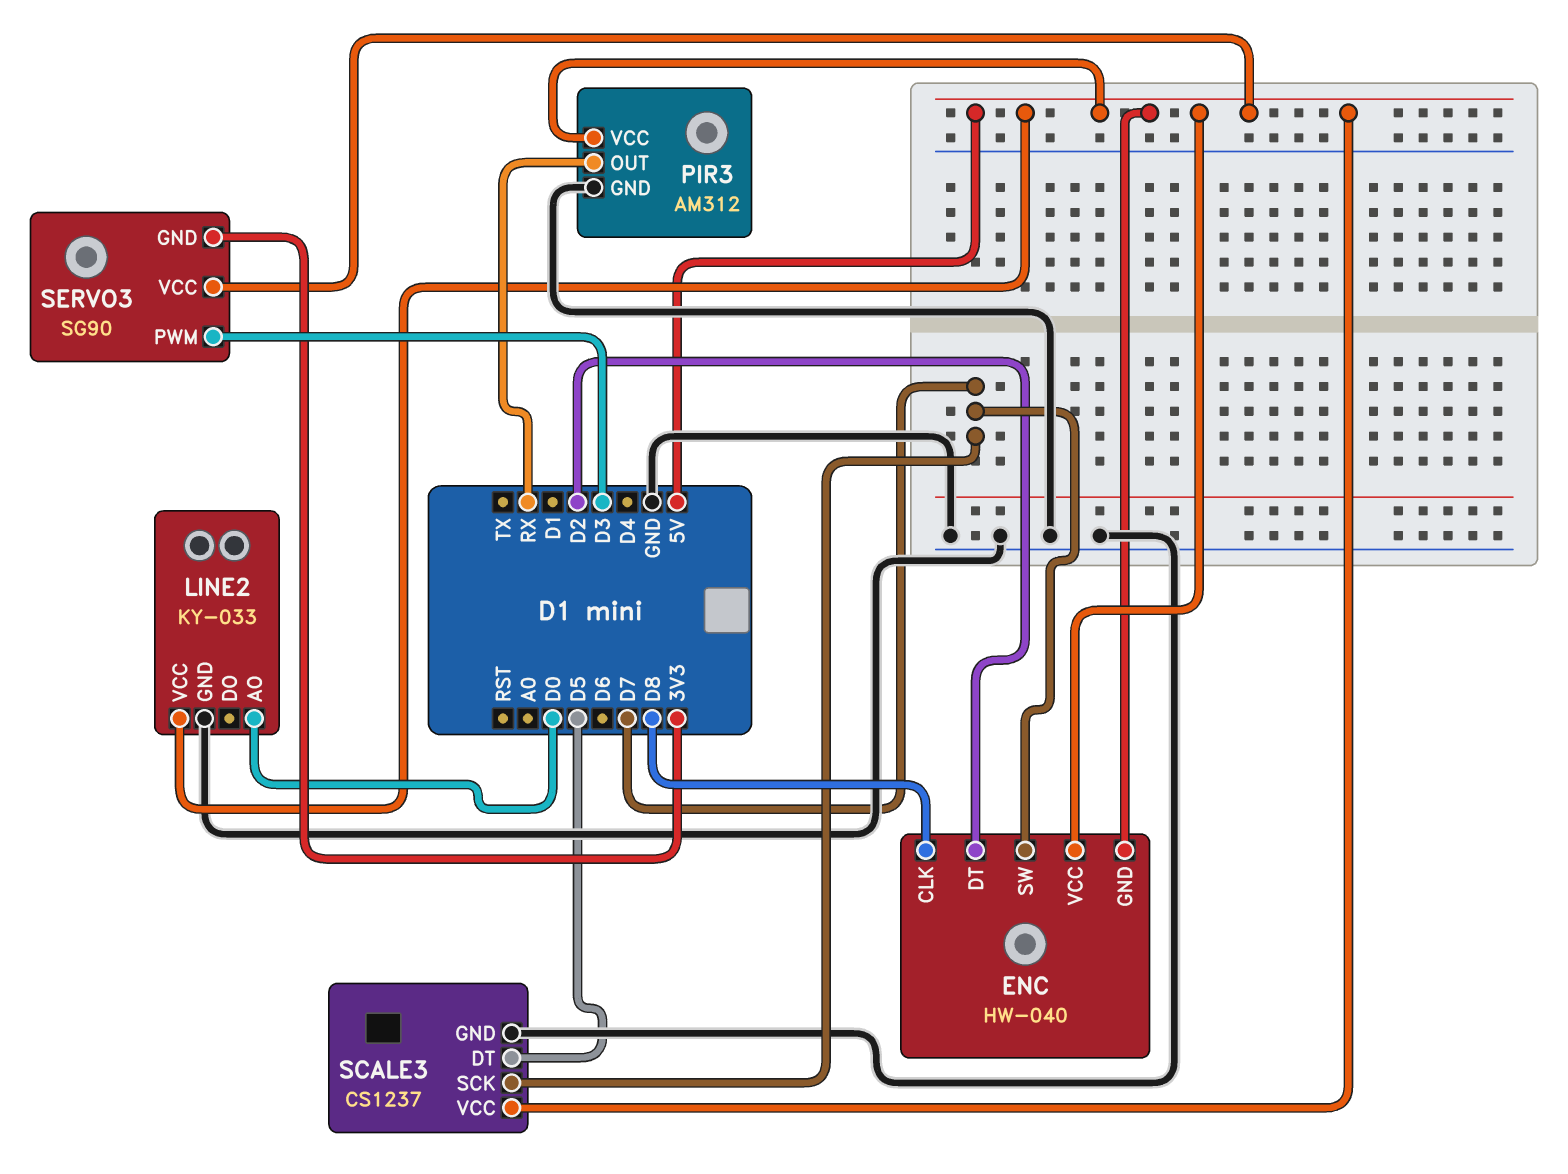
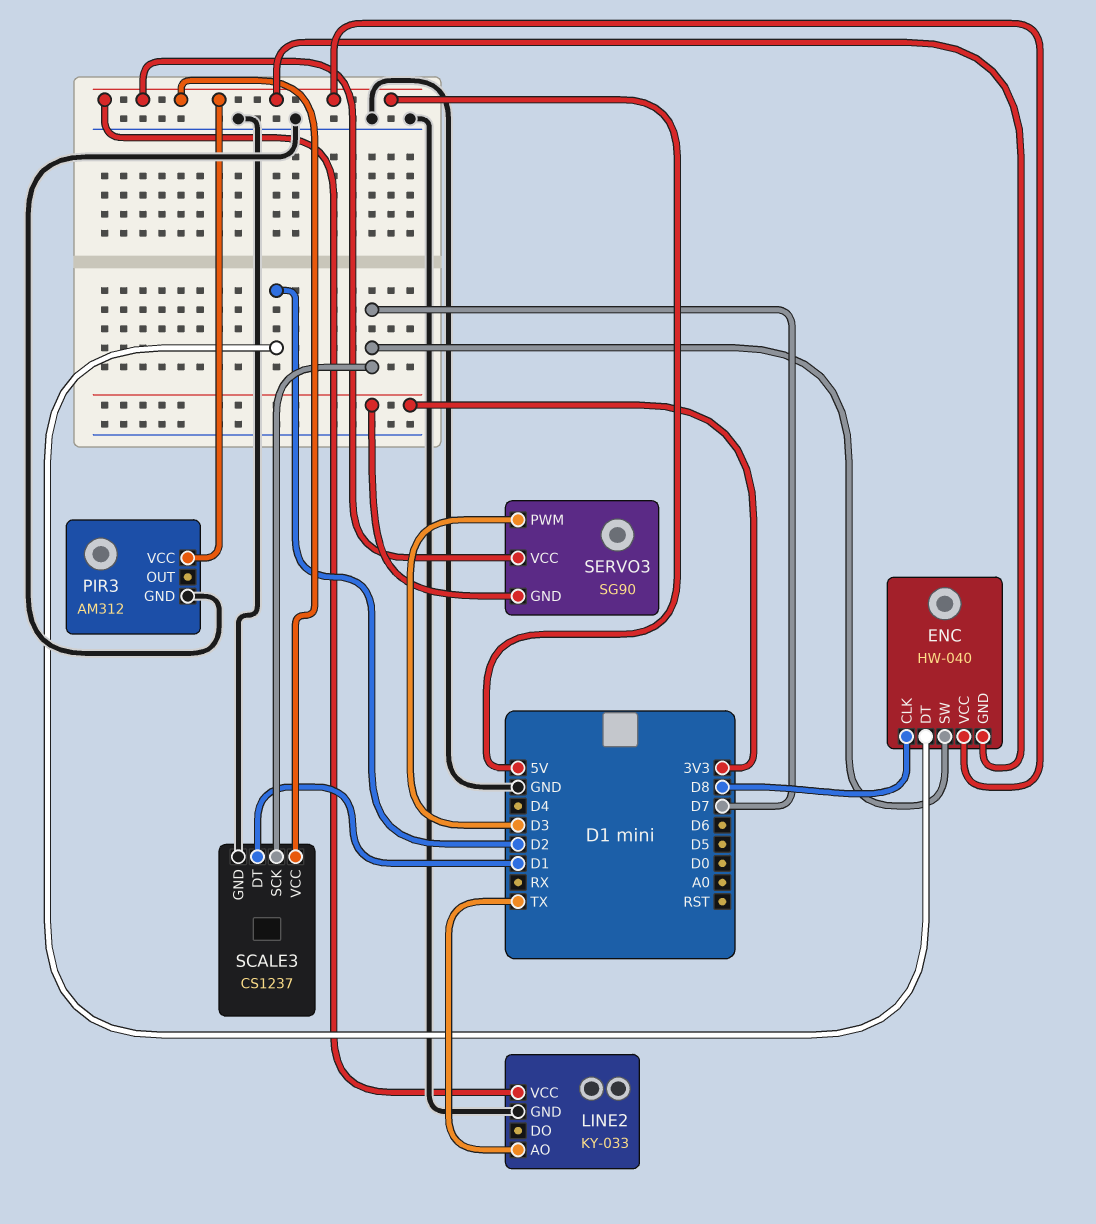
LINE2 pin AO: D0 -> TX
PIR3 pin OUT: RX -> none
SCALE3 pin DT: D5 -> D1

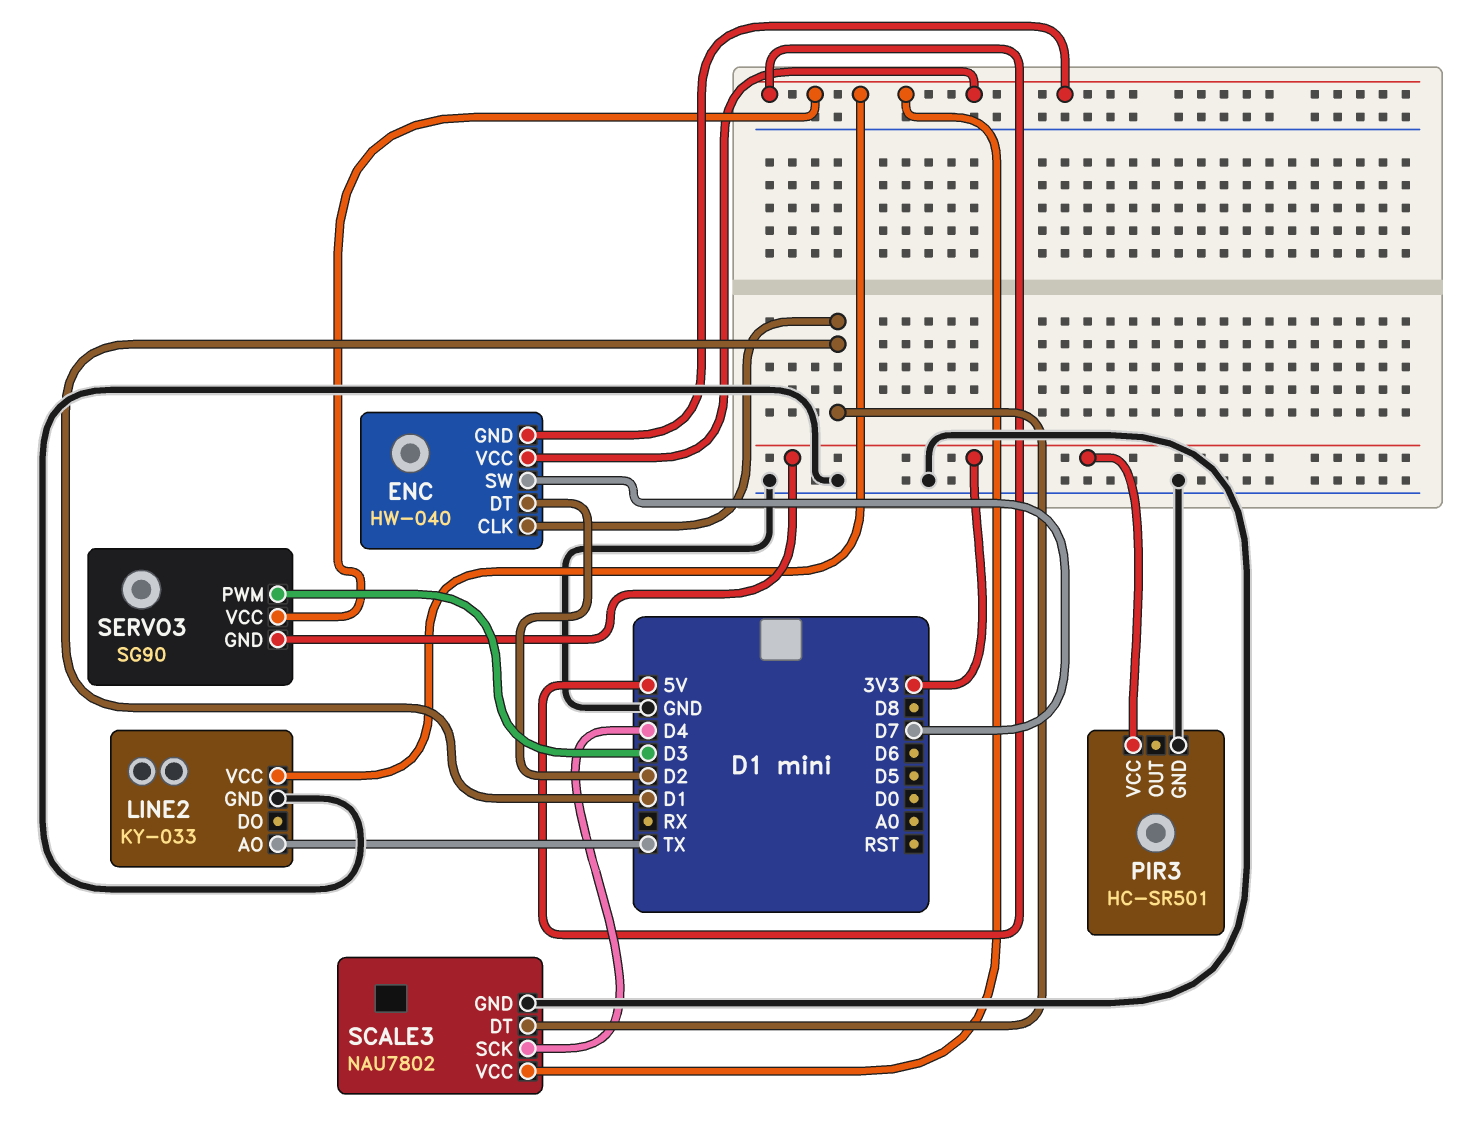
ENC pin CLK: D8 -> D1
PIR3: AM312 -> HC-SR501
PIR3 pin VCC: 5V -> 3V3
SCALE3: CS1237 -> NAU7802
SCALE3 pin SCK: D7 -> D4

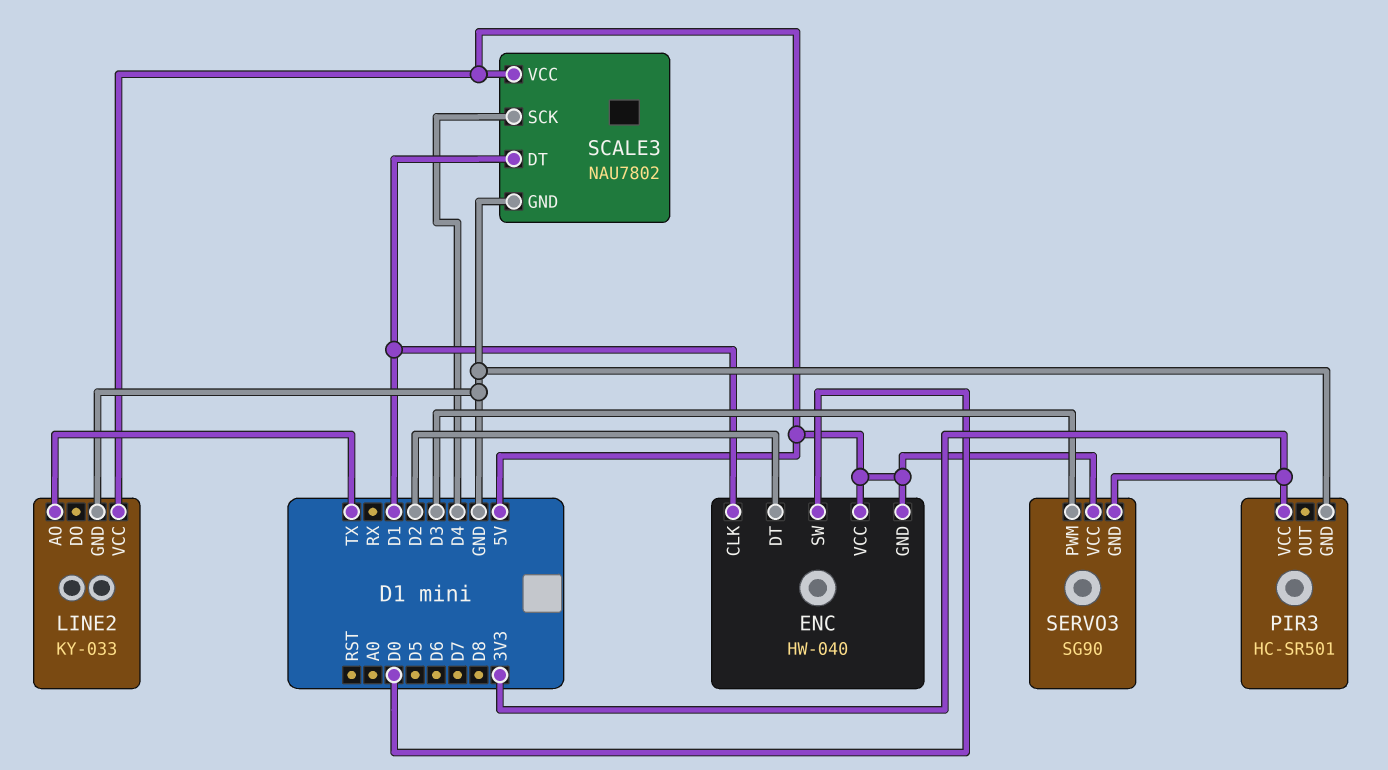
ENC pin SW: D7 -> D0

